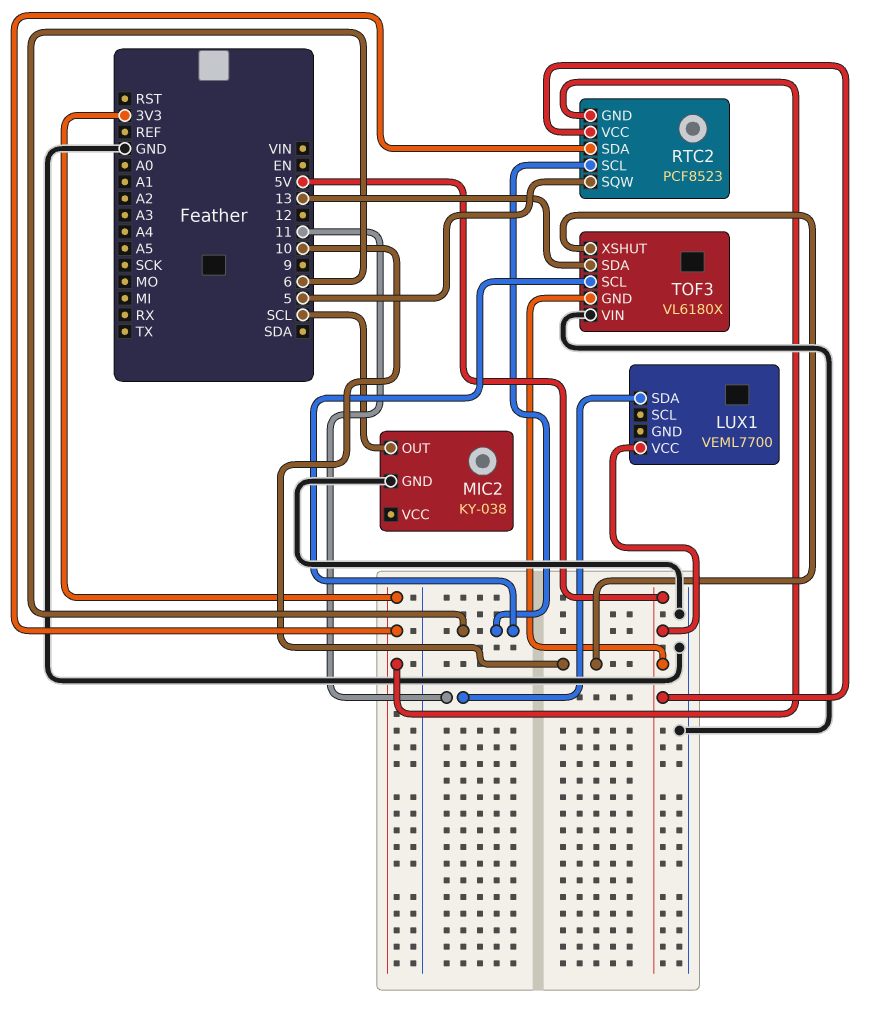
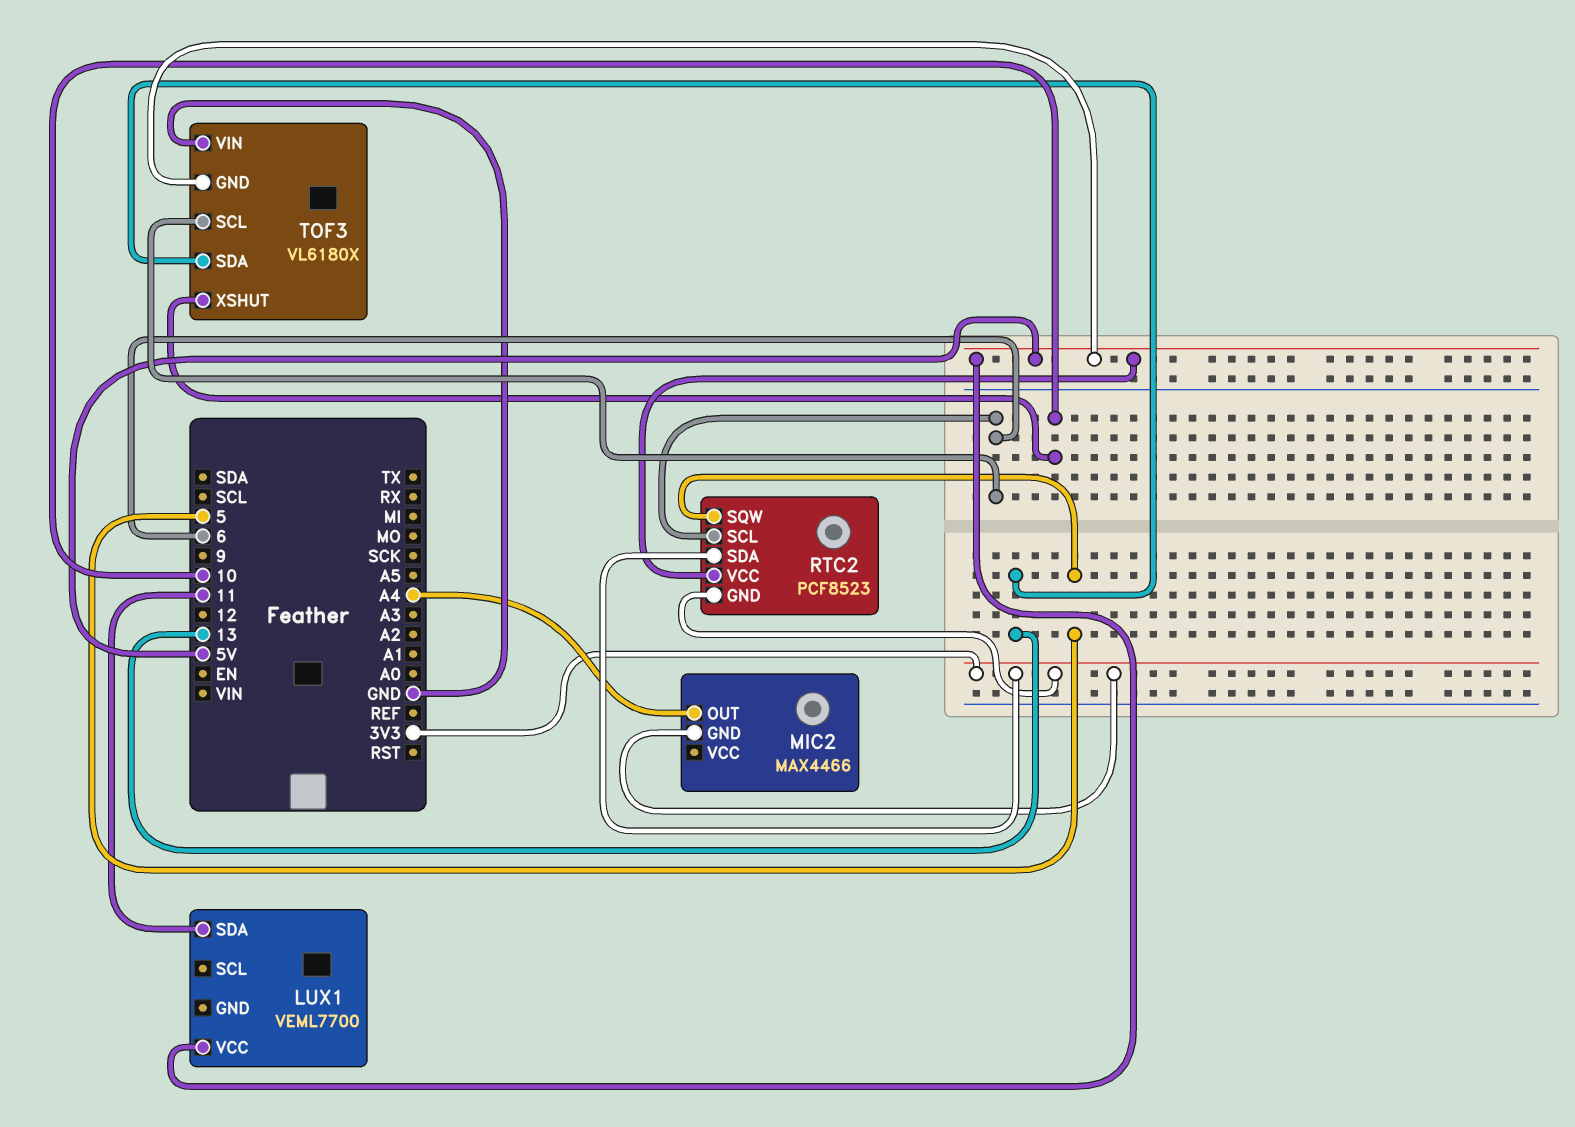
MIC2: KY-038 -> MAX4466
MIC2 pin GND: GND -> 3V3
MIC2 pin OUT: SCL -> A4

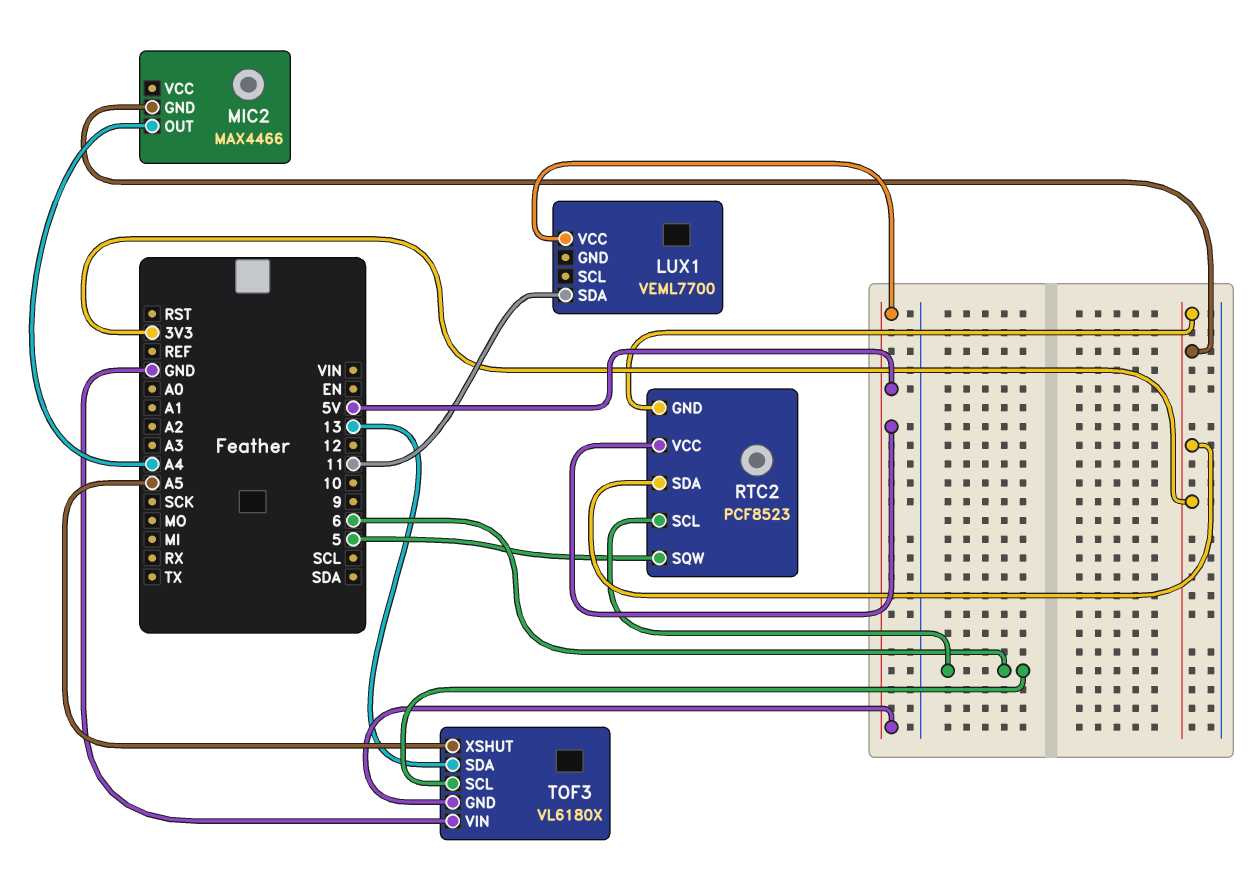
TOF3 pin XSHUT: 10 -> A5

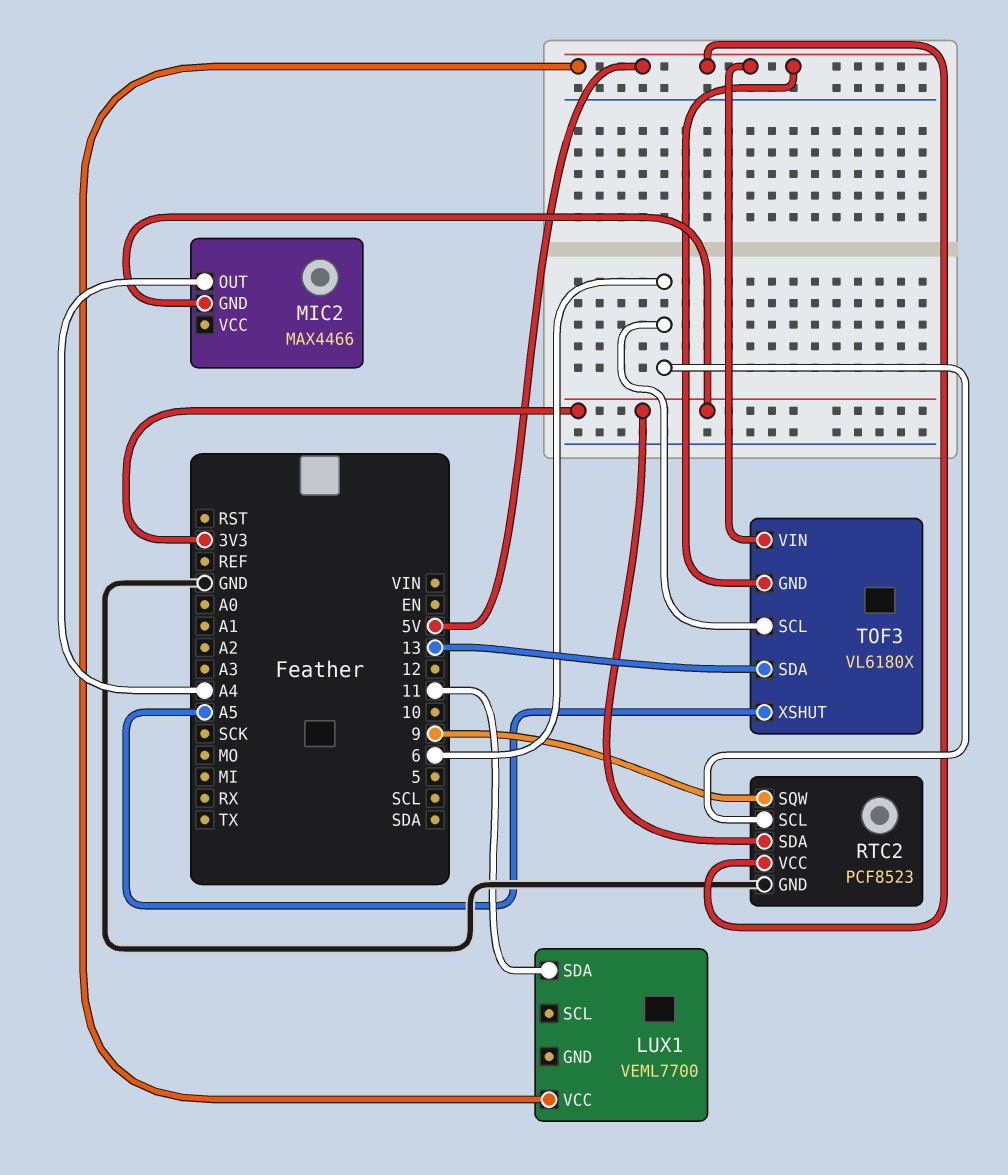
RTC2 pin GND: 3V3 -> GND
RTC2 pin SQW: 5 -> 9
TOF3 pin VIN: GND -> 5V

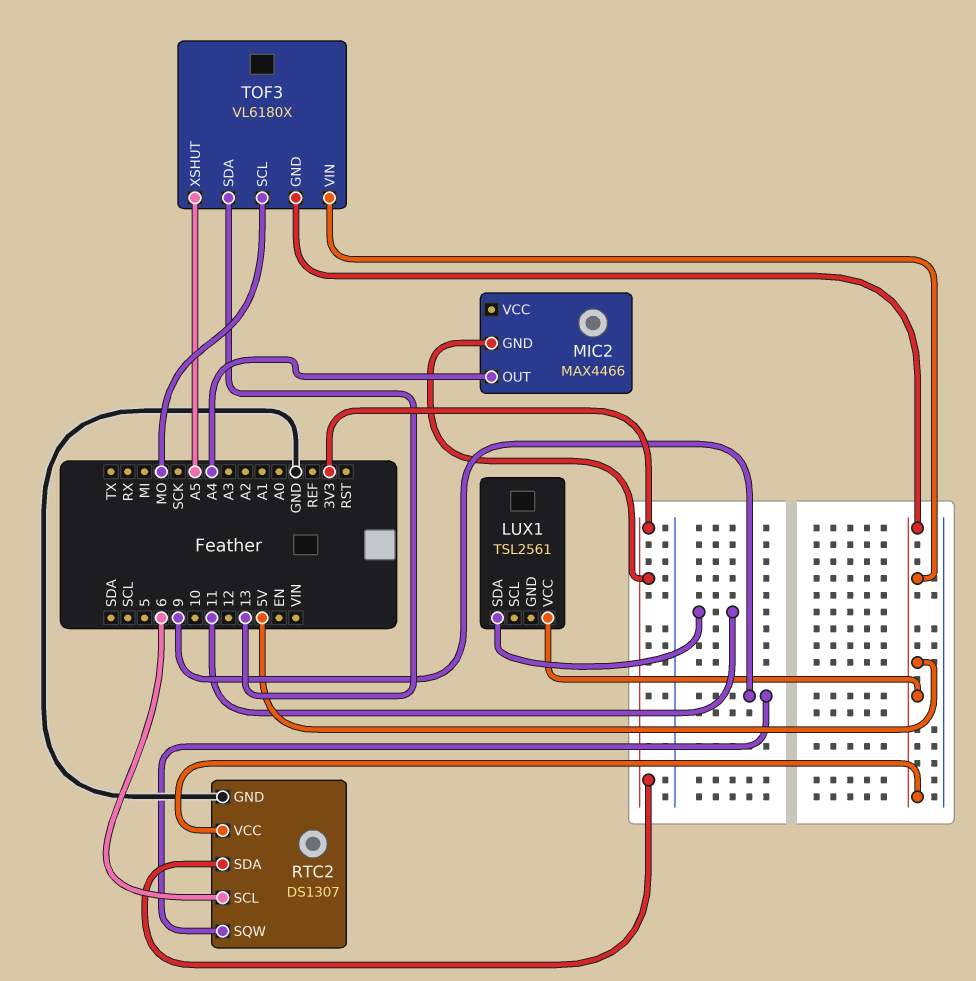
LUX1: VEML7700 -> TSL2561
RTC2: PCF8523 -> DS1307
TOF3 pin SCL: 6 -> MO

